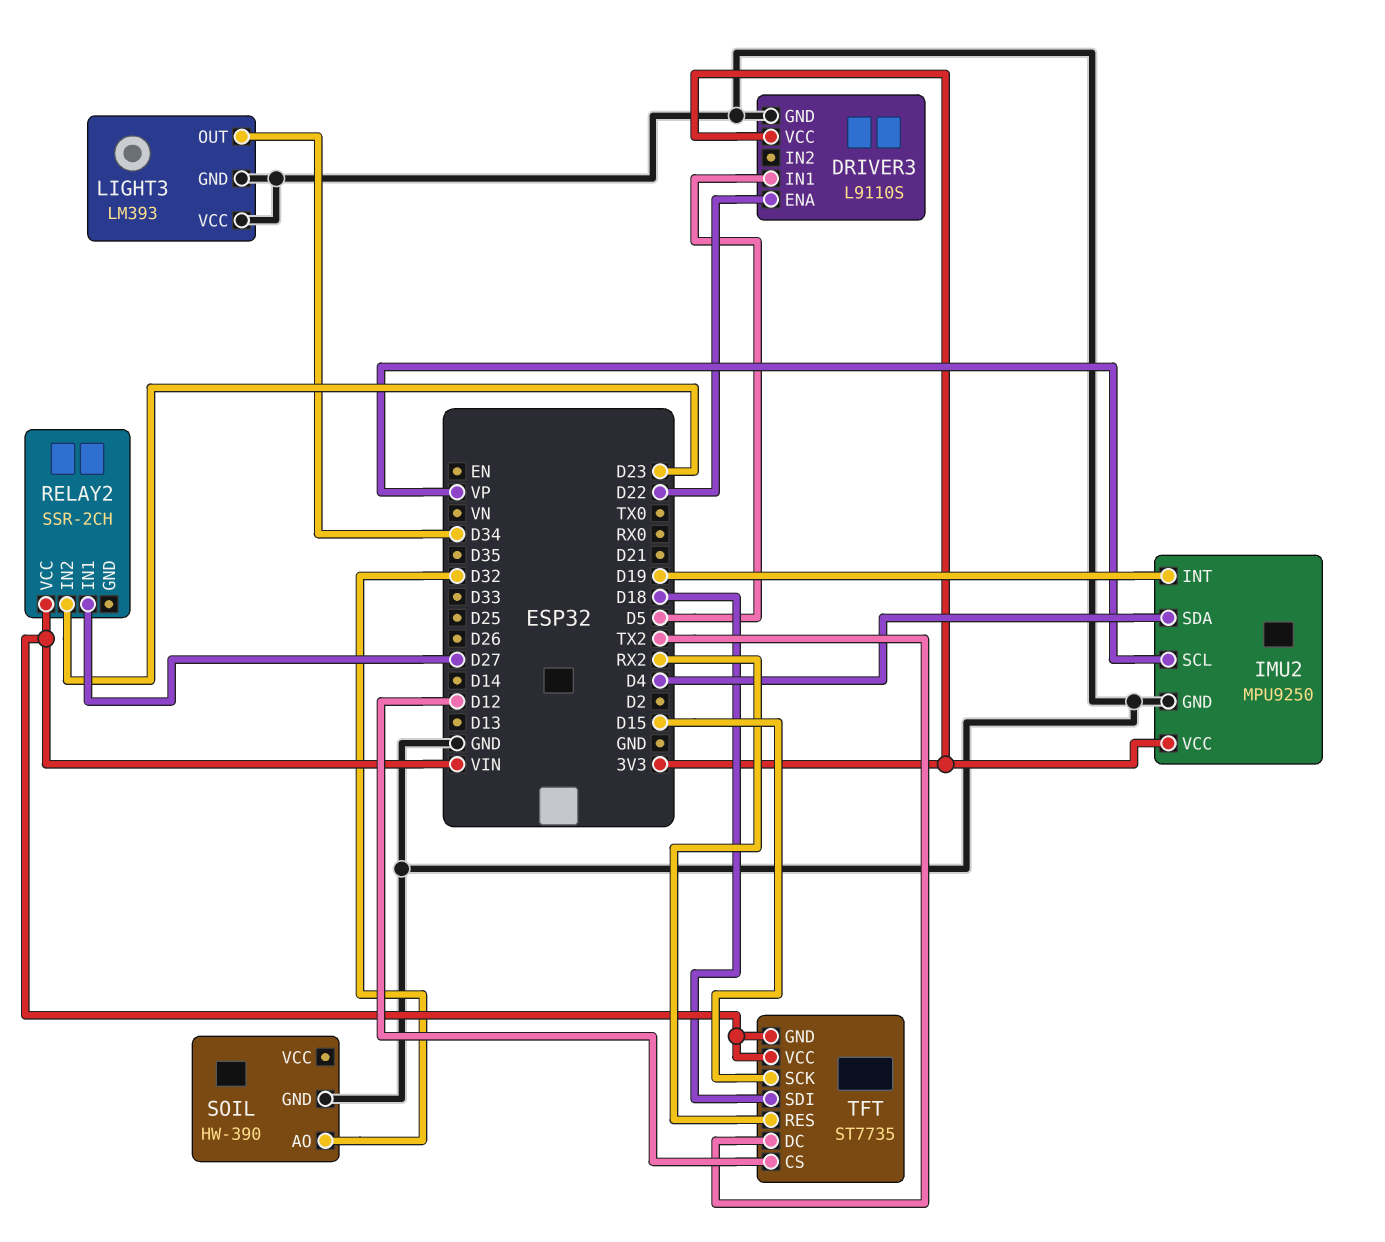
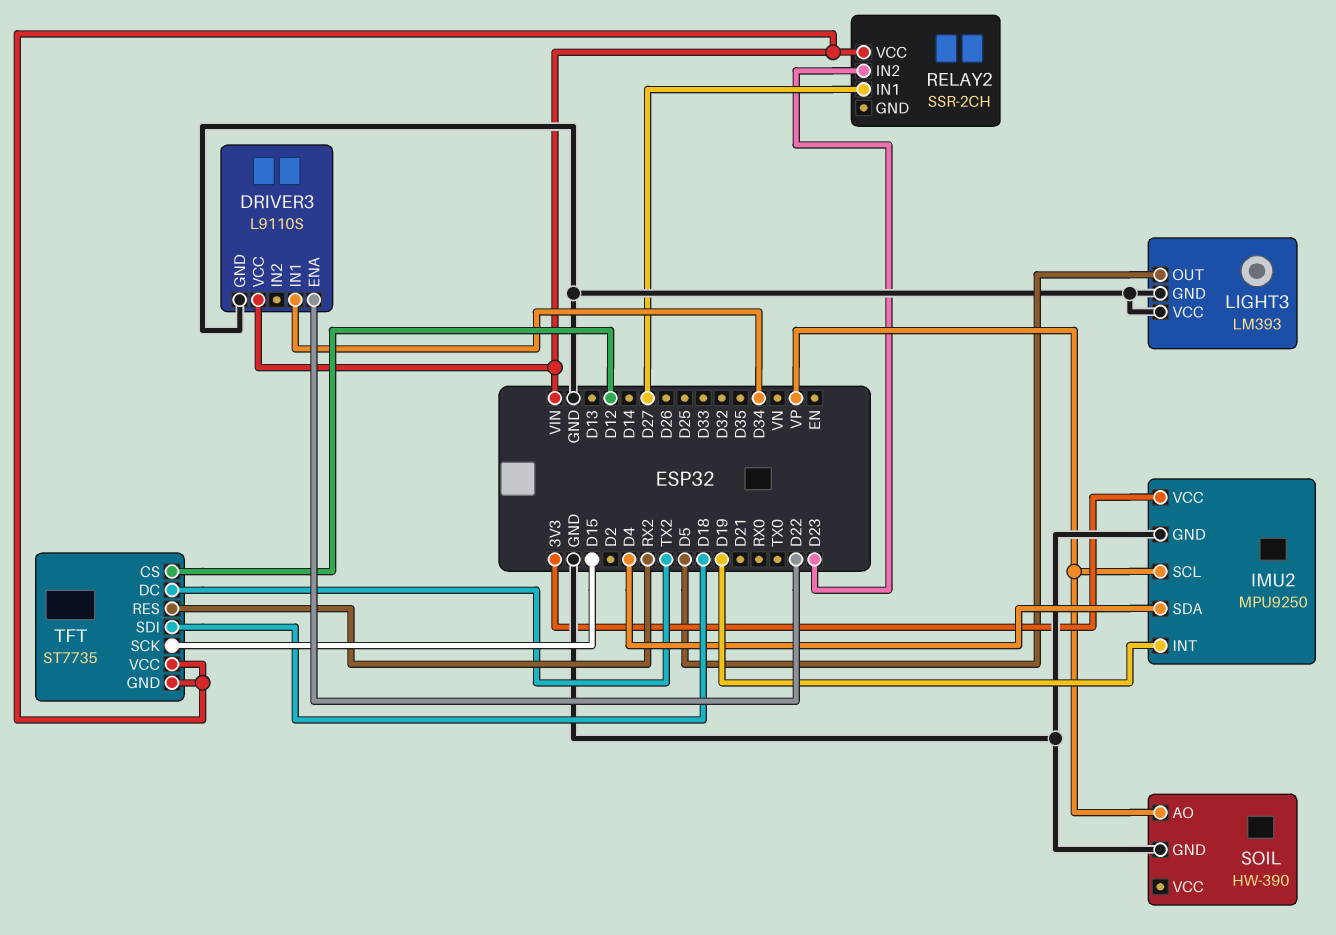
DRIVER3 pin IN1: D5 -> D34
DRIVER3 pin VCC: 3V3 -> VIN
LIGHT3 pin OUT: D34 -> D5
SOIL pin AO: D32 -> VP

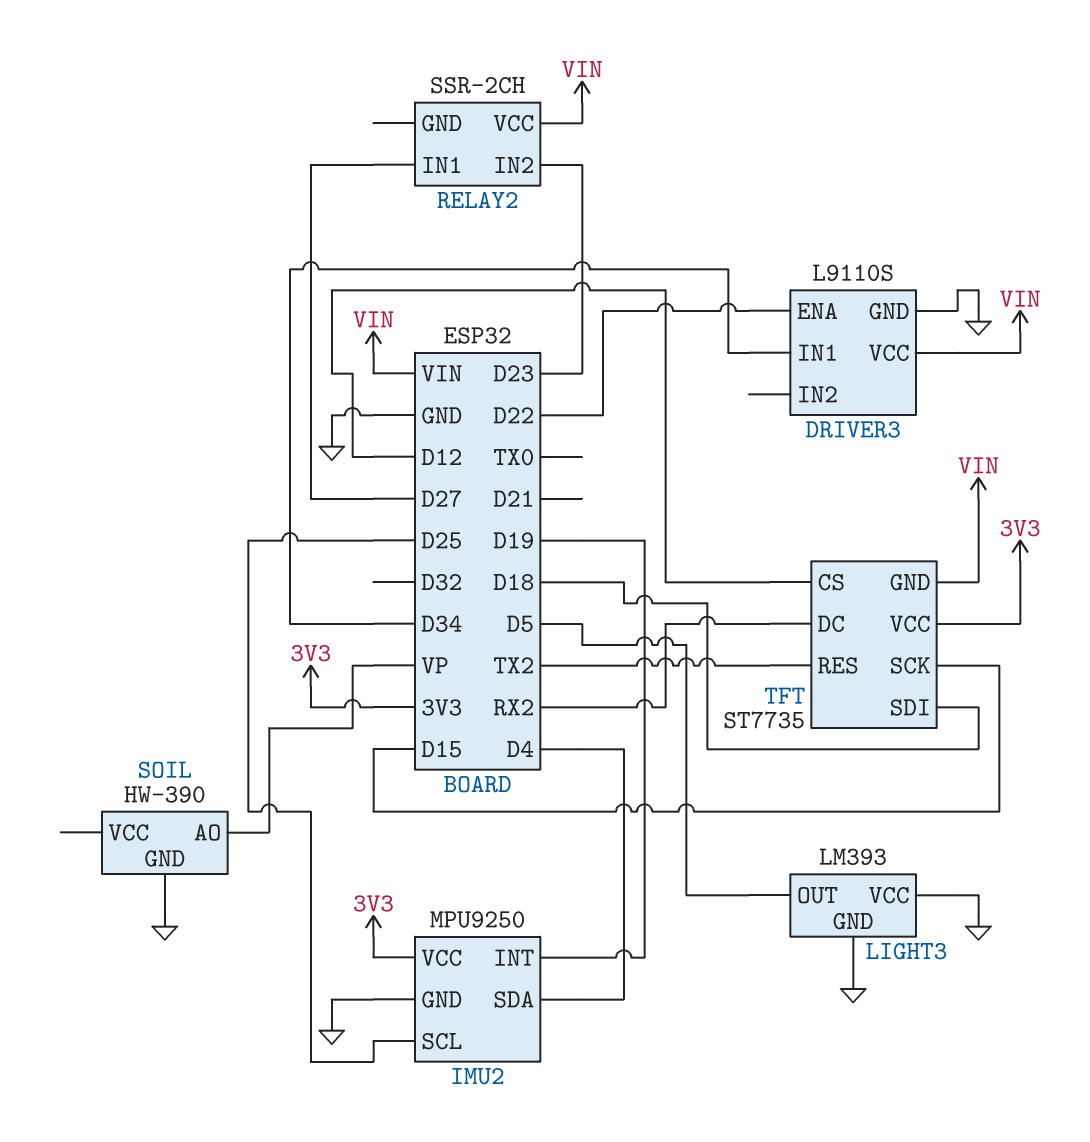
IMU2 pin SCL: VP -> D25
TFT pin DC: TX2 -> RX2
TFT pin RES: RX2 -> TX2
TFT pin VCC: VIN -> 3V3

